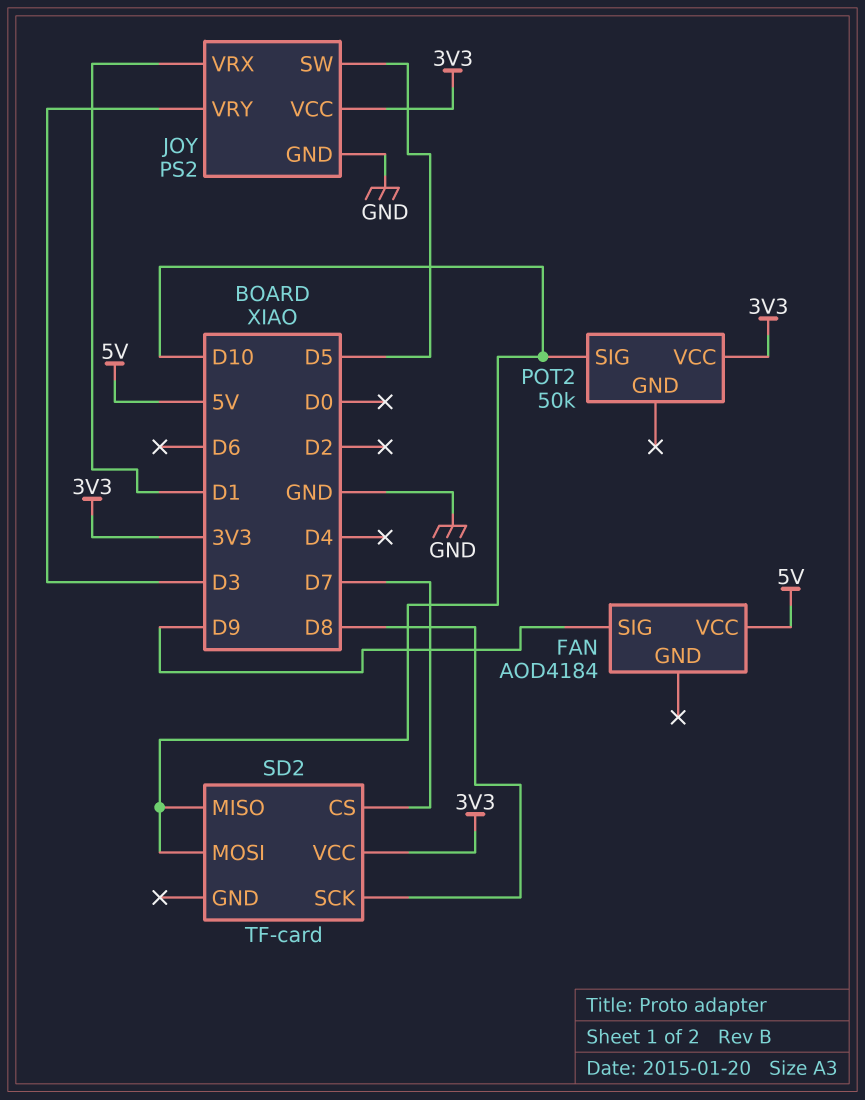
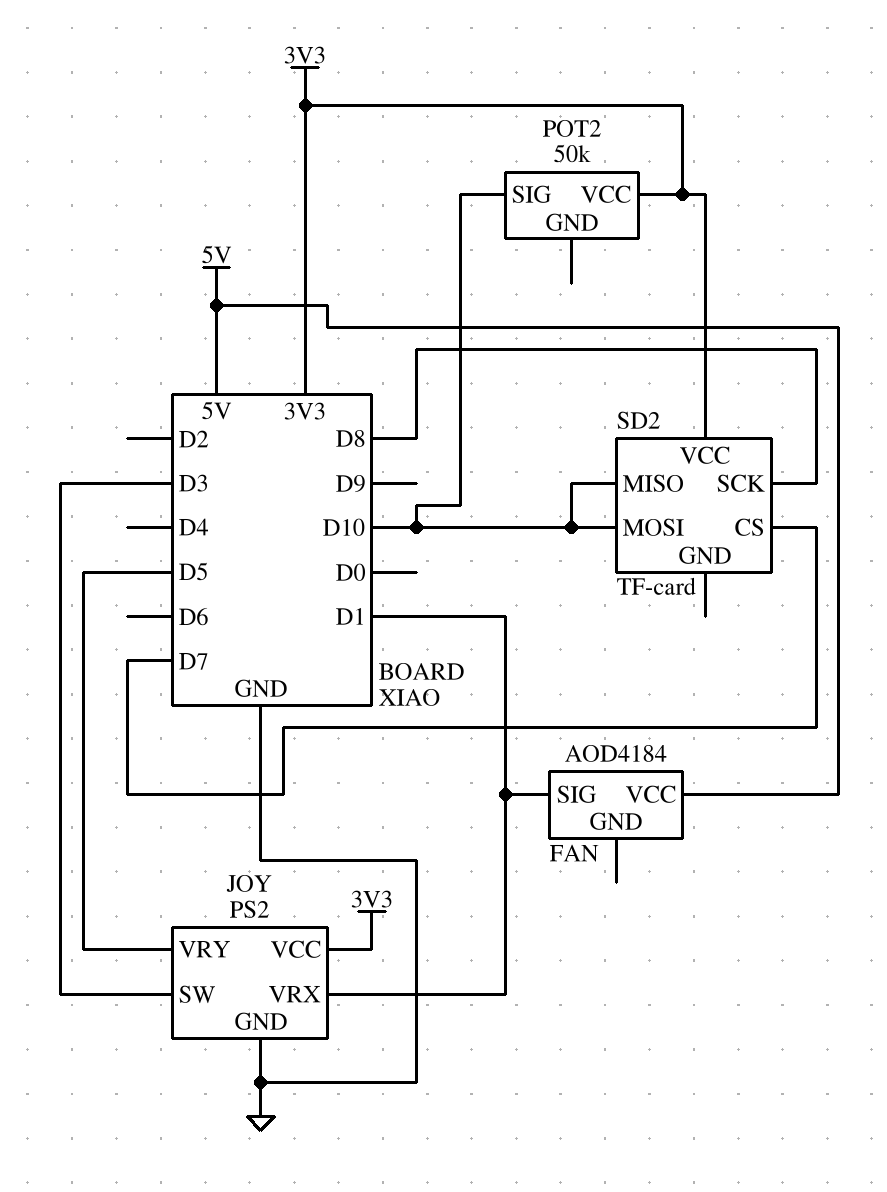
FAN pin SIG: D9 -> D1
JOY pin SW: D5 -> D3
JOY pin VRY: D3 -> D5

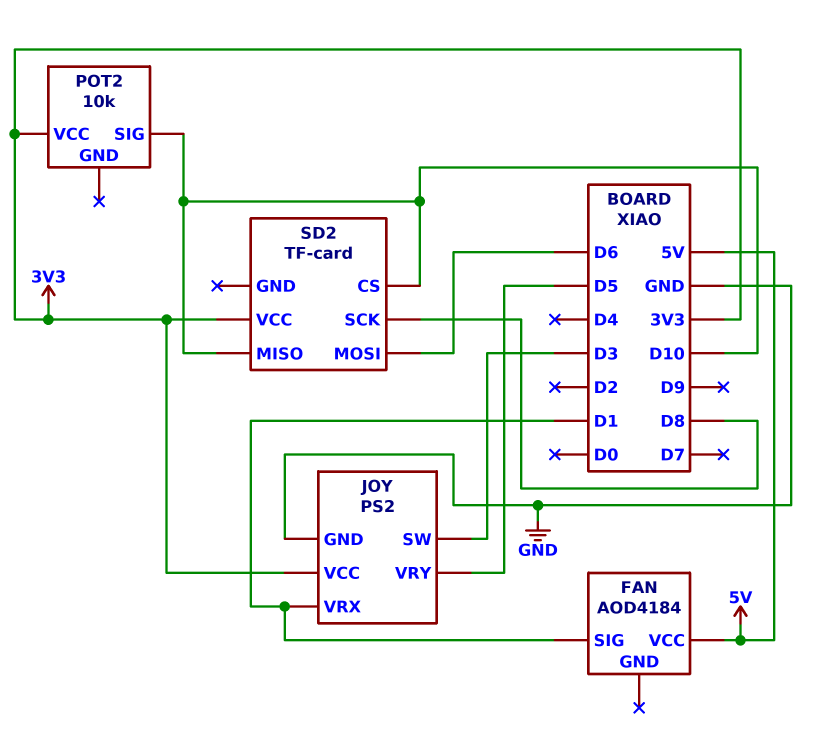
POT2: 50k -> 10k
SD2 pin CS: D7 -> D10
SD2 pin MOSI: D10 -> D6

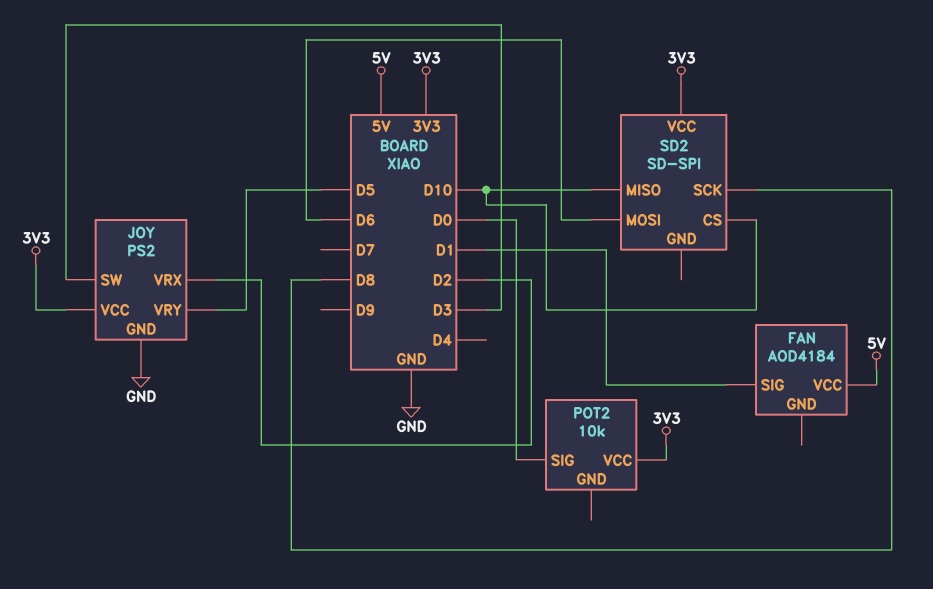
JOY pin VRX: D1 -> D2
POT2 pin SIG: D10 -> D0
SD2: TF-card -> SD-SPI

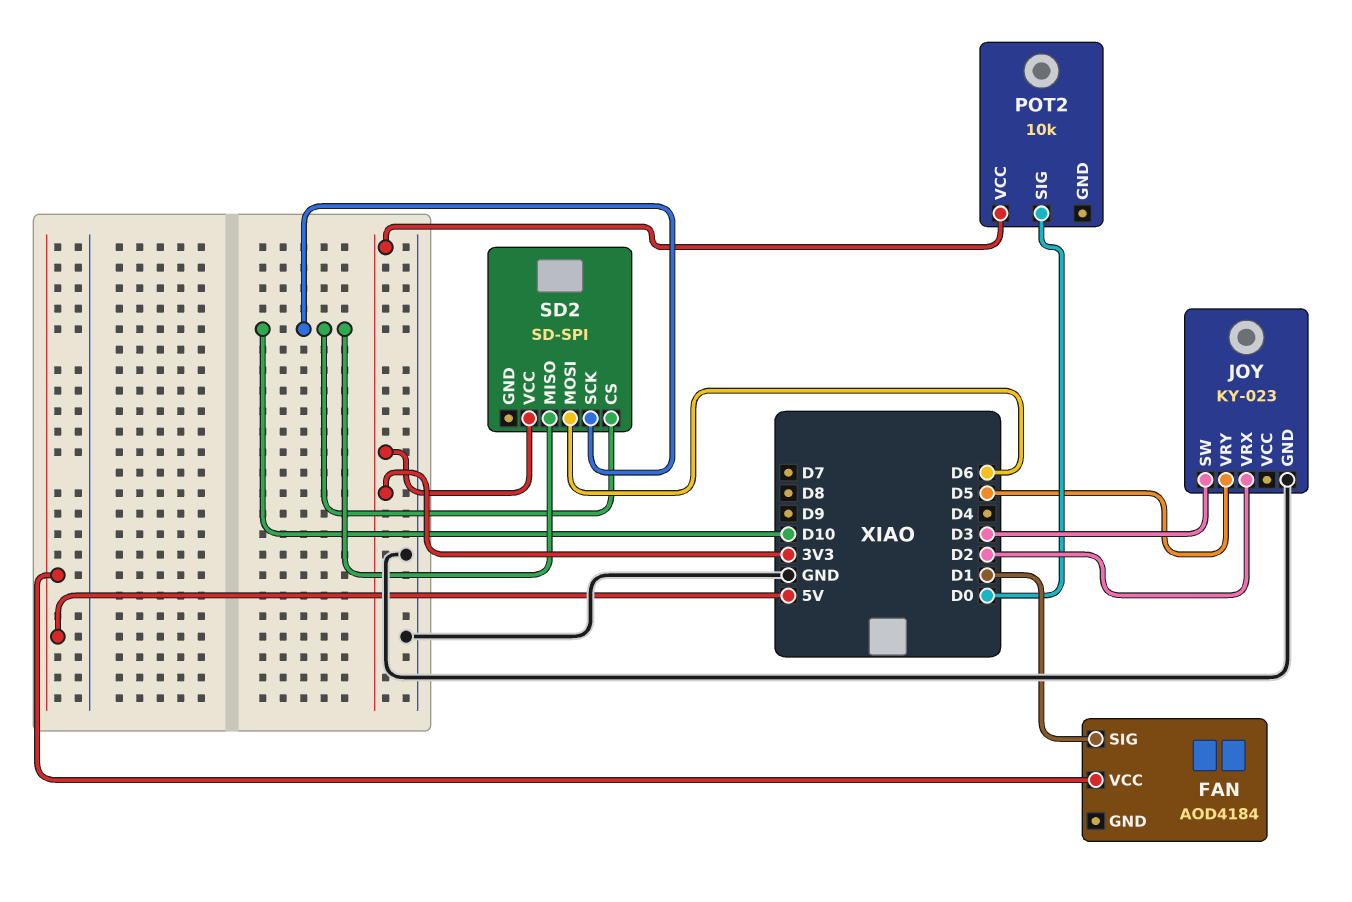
JOY: PS2 -> KY-023
JOY pin VCC: 3V3 -> none
SD2 pin SCK: D8 -> D10

